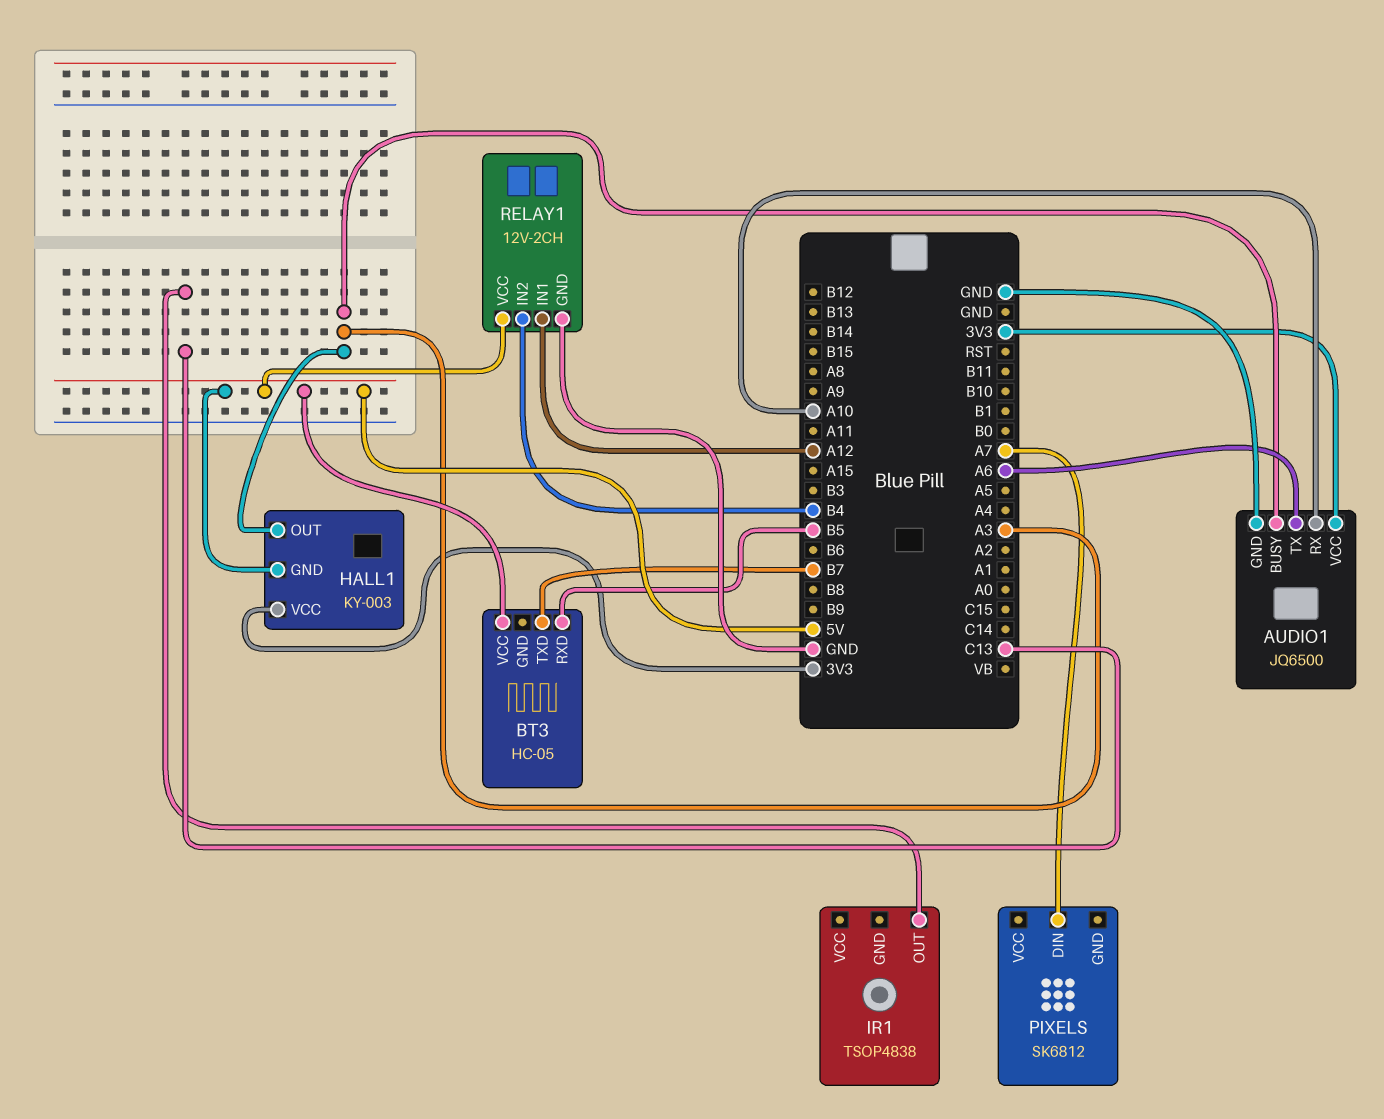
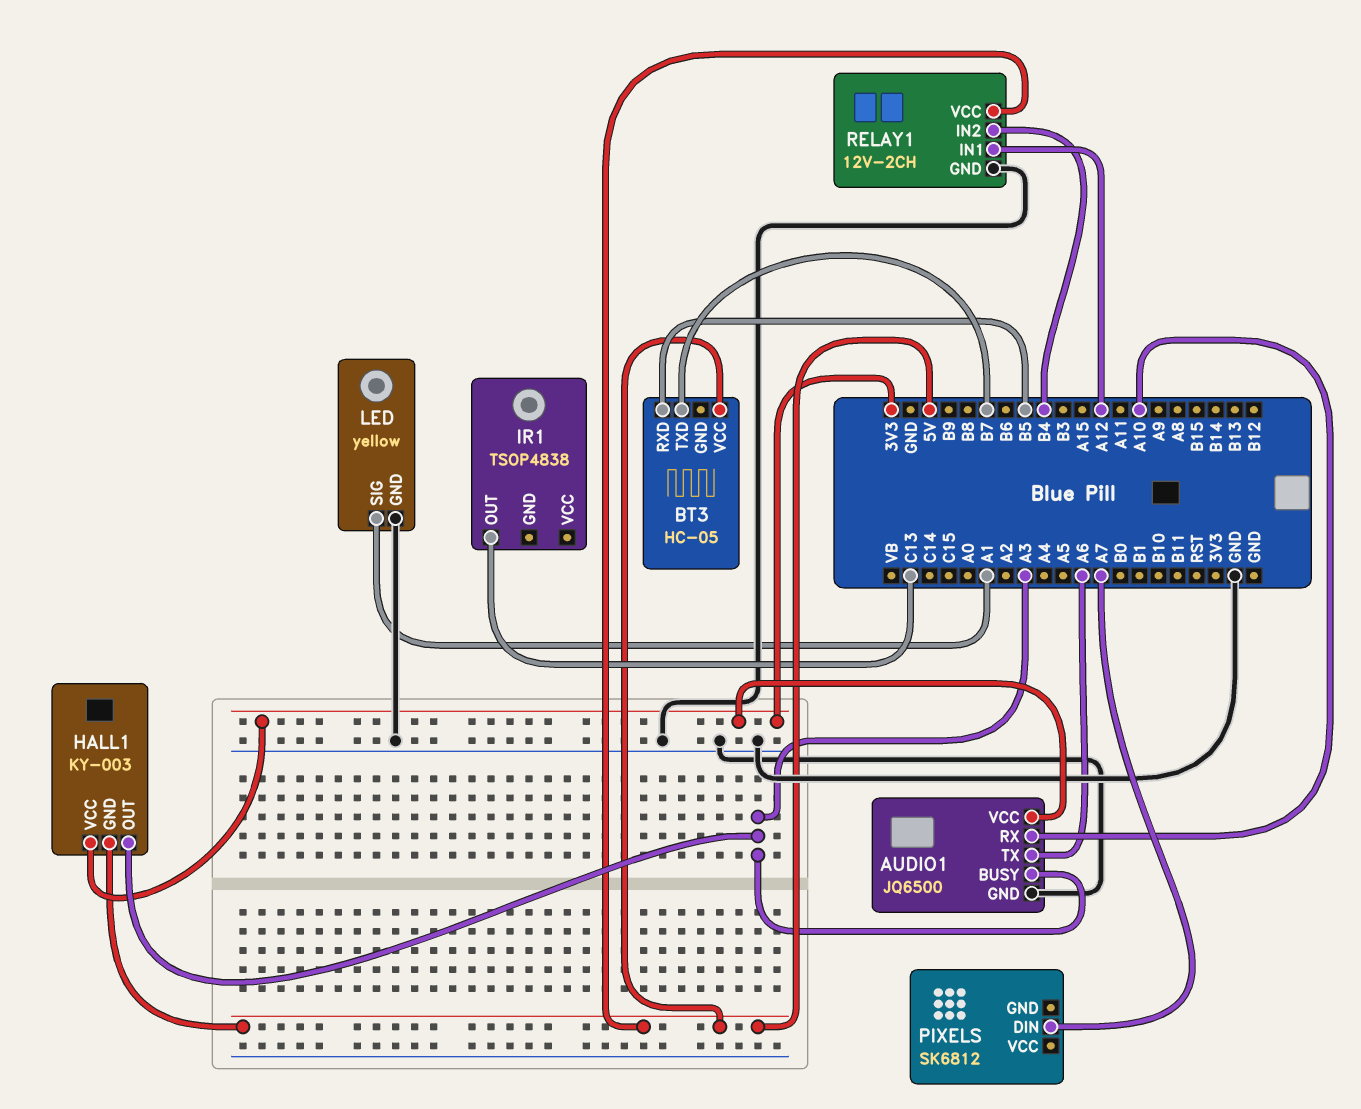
LED: none -> yellow
LED pin GND: none -> GND
LED pin SIG: none -> A1

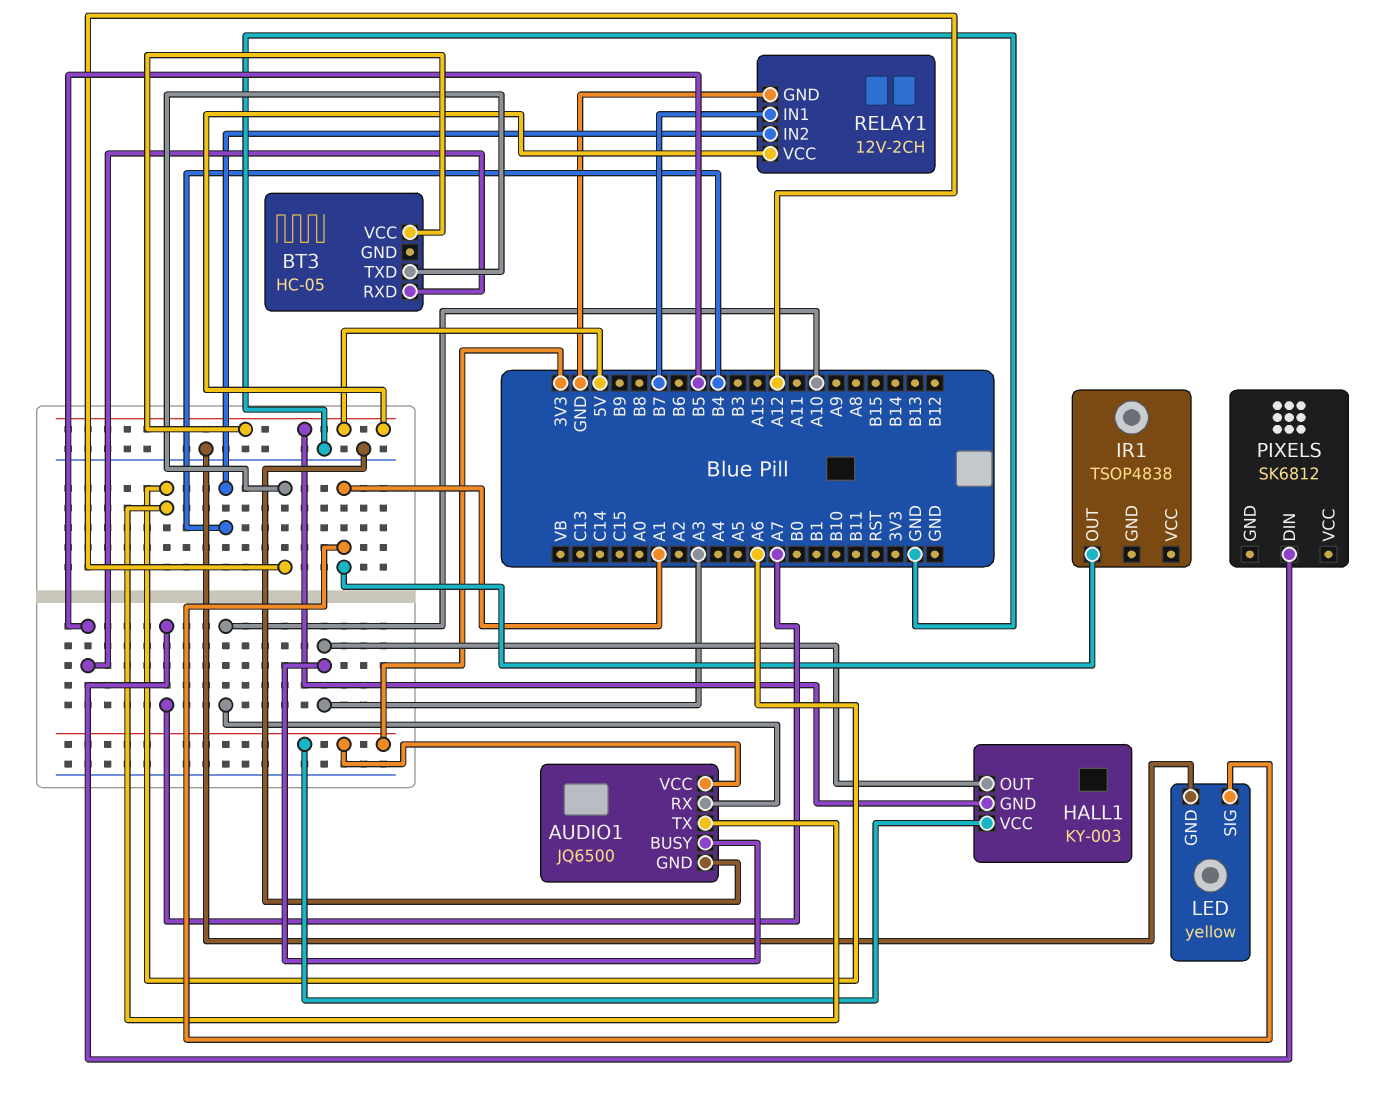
BT3 pin TXD: B7 -> A12
IR1 pin OUT: C13 -> A1
RELAY1 pin IN1: A12 -> B7

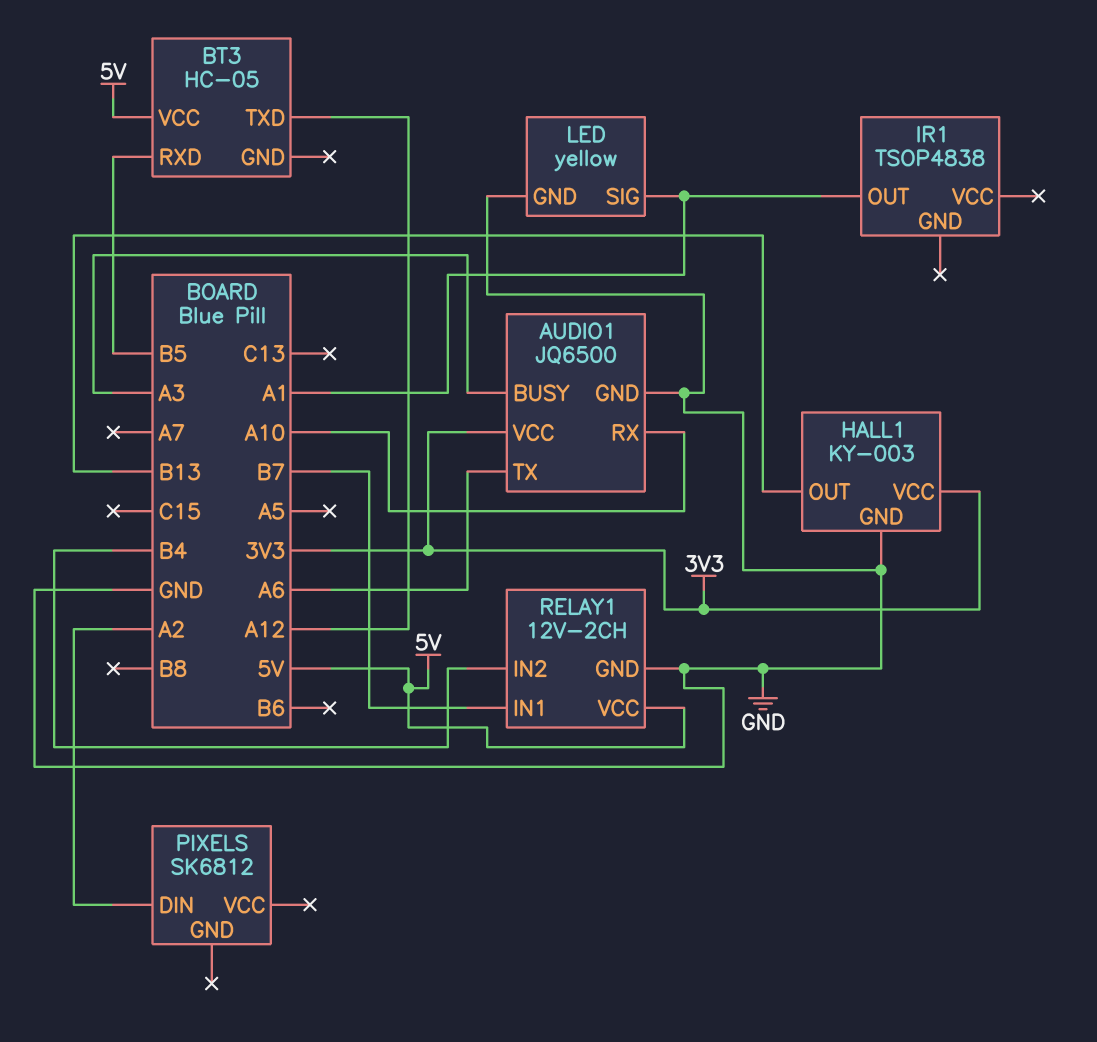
HALL1 pin GND: 5V -> GND
HALL1 pin OUT: A3 -> B13
PIXELS pin DIN: A7 -> A2

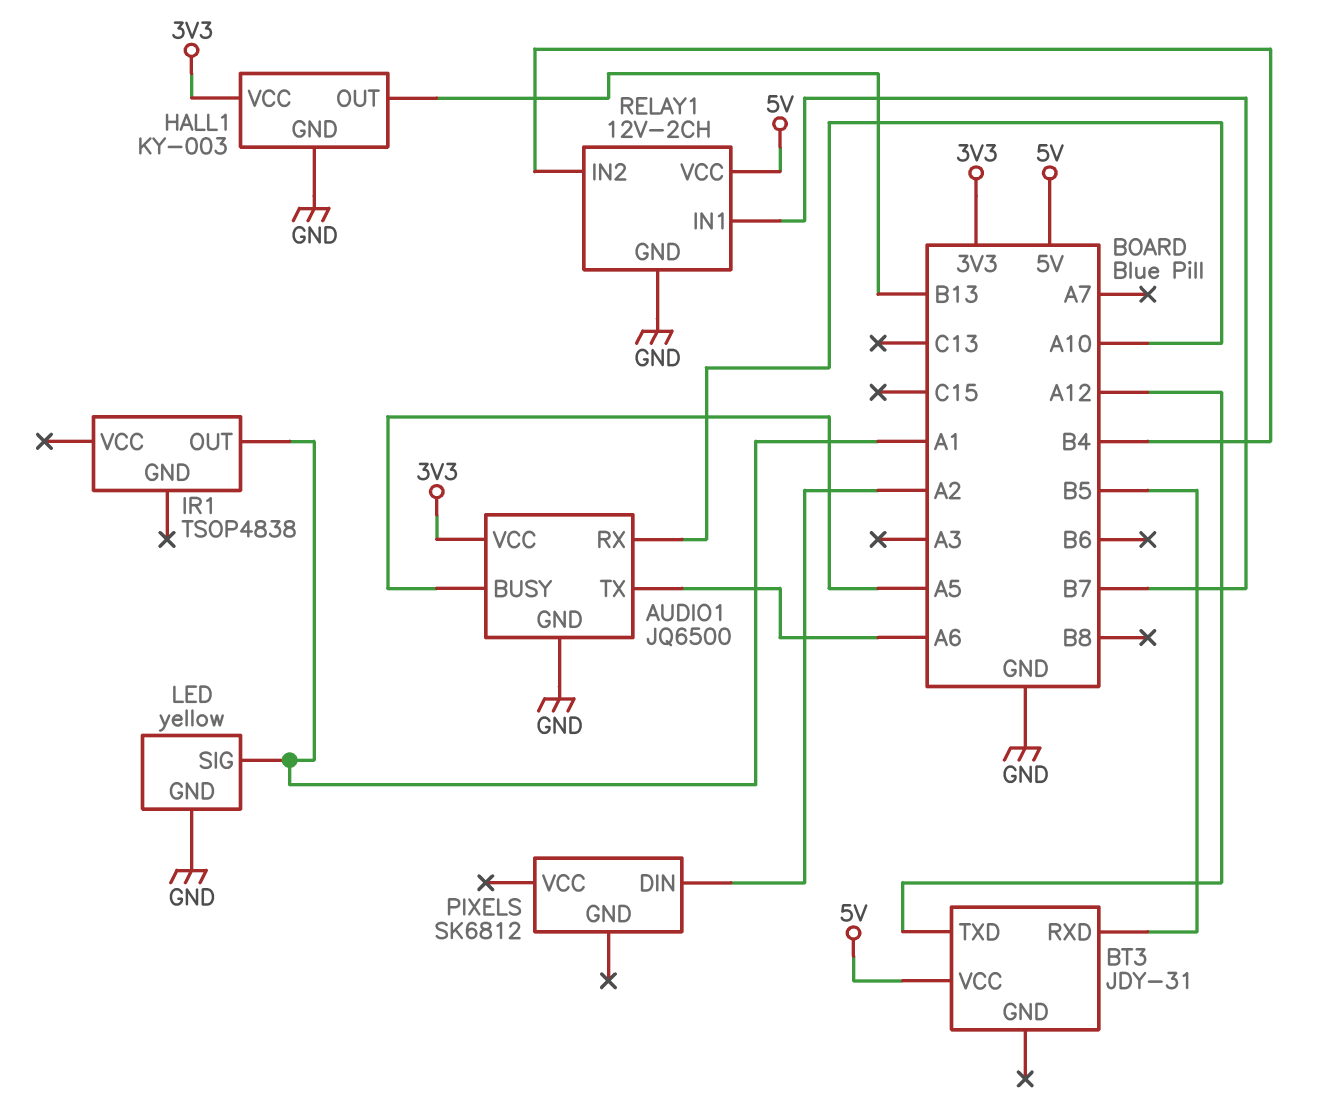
AUDIO1 pin BUSY: A3 -> A5
BT3: HC-05 -> JDY-31

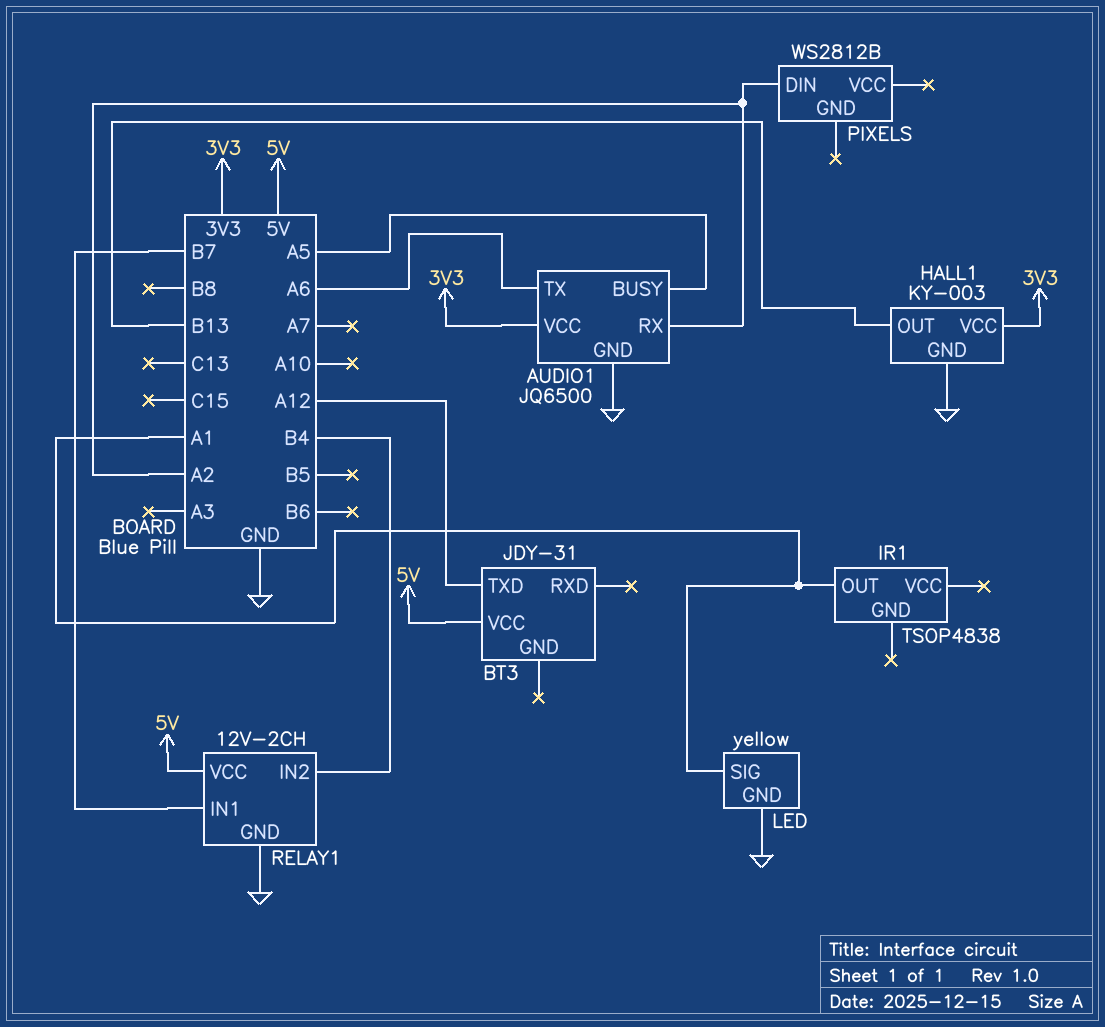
AUDIO1 pin RX: A10 -> A2
BT3 pin RXD: B5 -> none
PIXELS: SK6812 -> WS2812B

